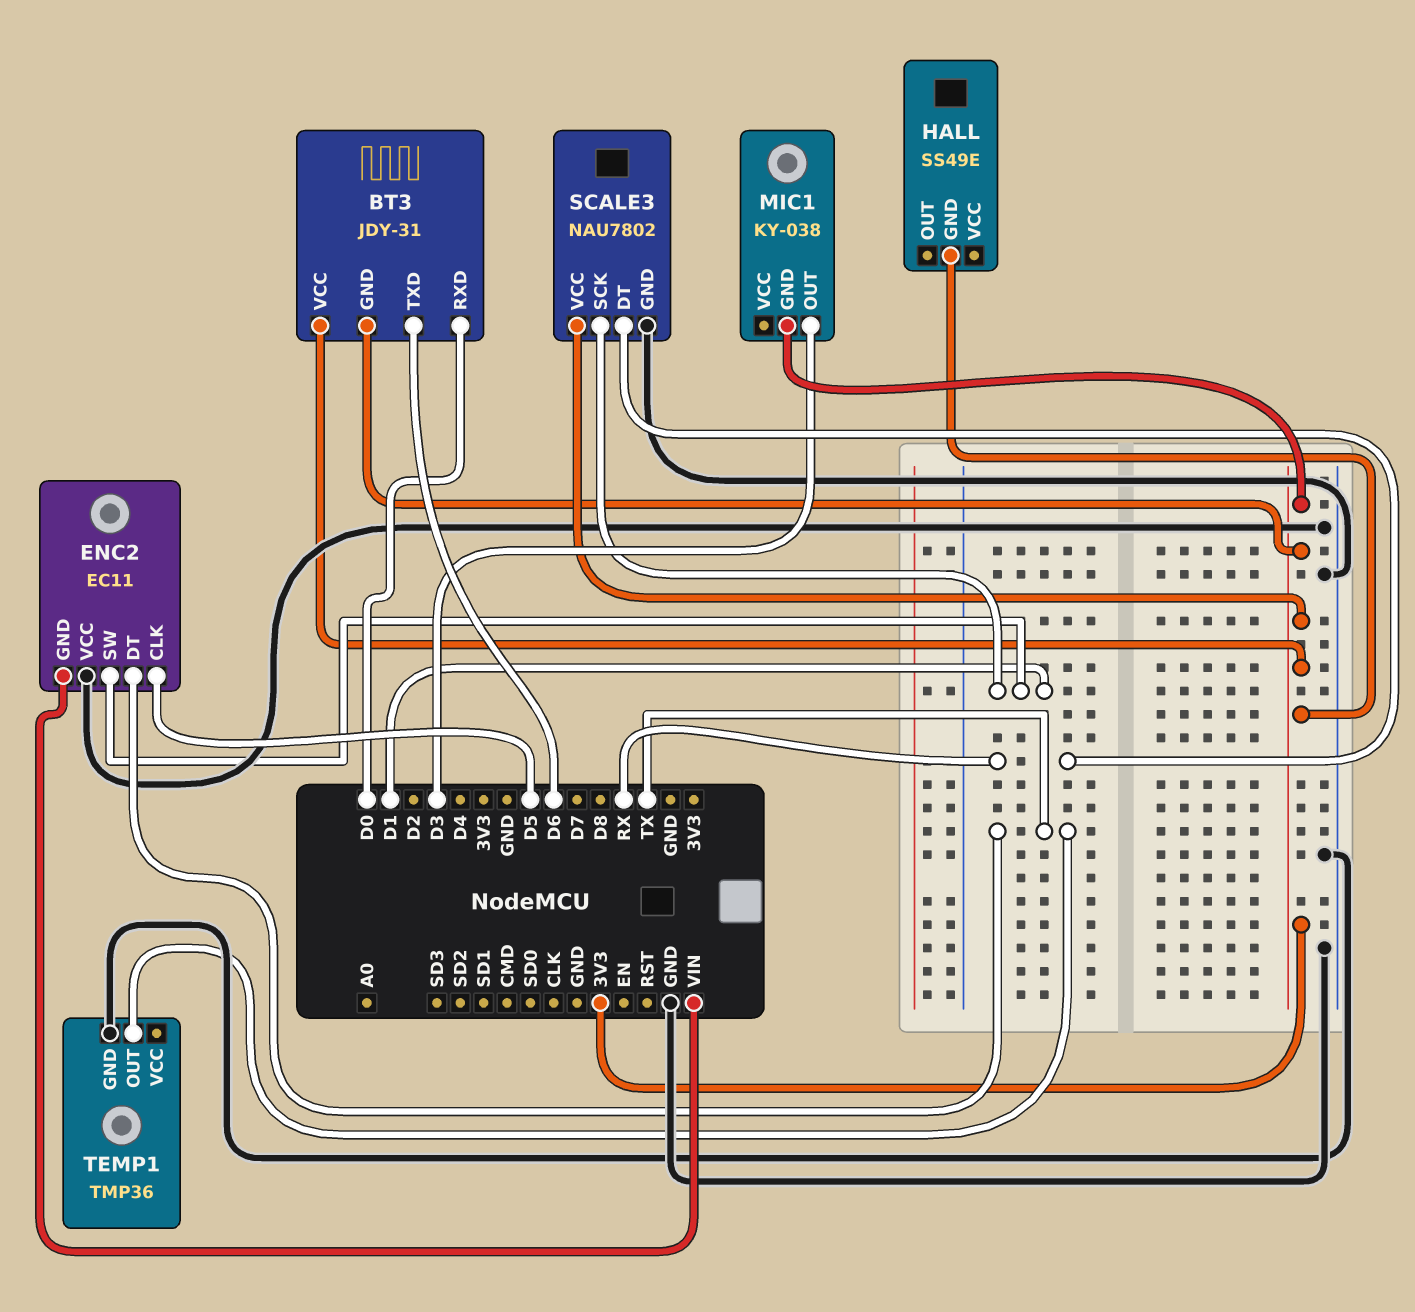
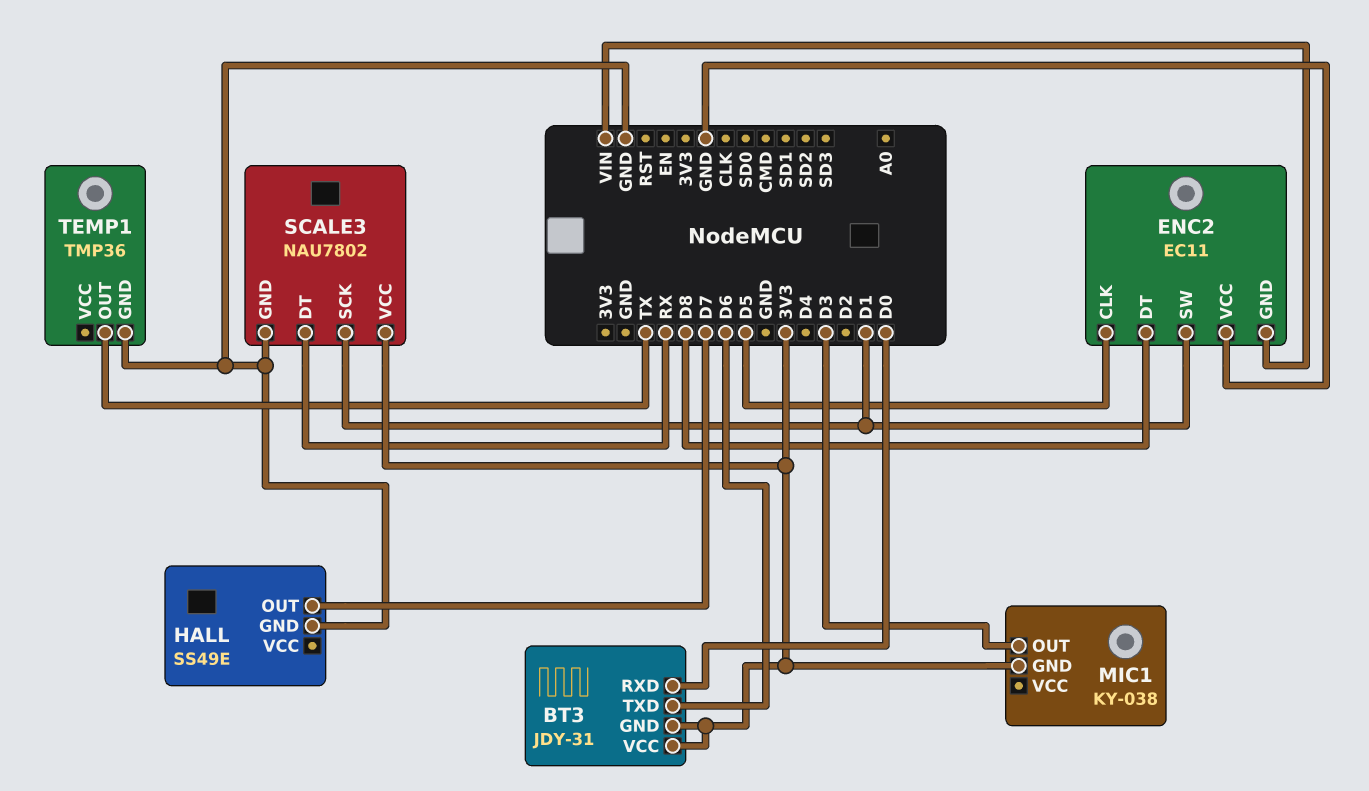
ENC2 pin DT: TX -> D8
HALL pin GND: 3V3 -> GND
HALL pin OUT: none -> D7

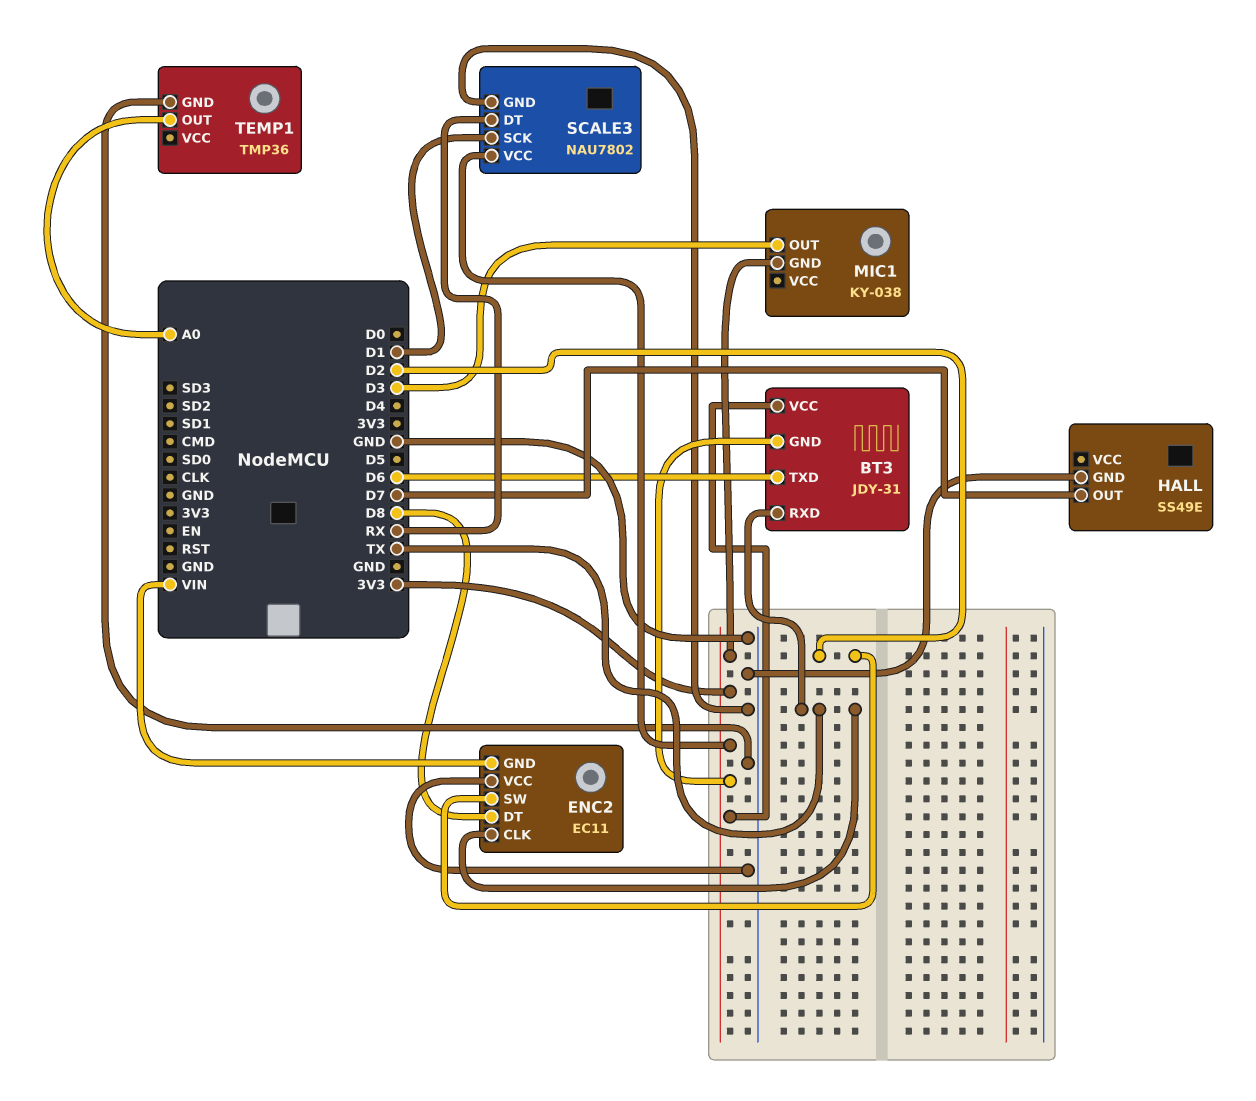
BT3 pin RXD: D0 -> TX
ENC2 pin CLK: D5 -> TX
ENC2 pin SW: D1 -> D2
TEMP1 pin OUT: TX -> A0

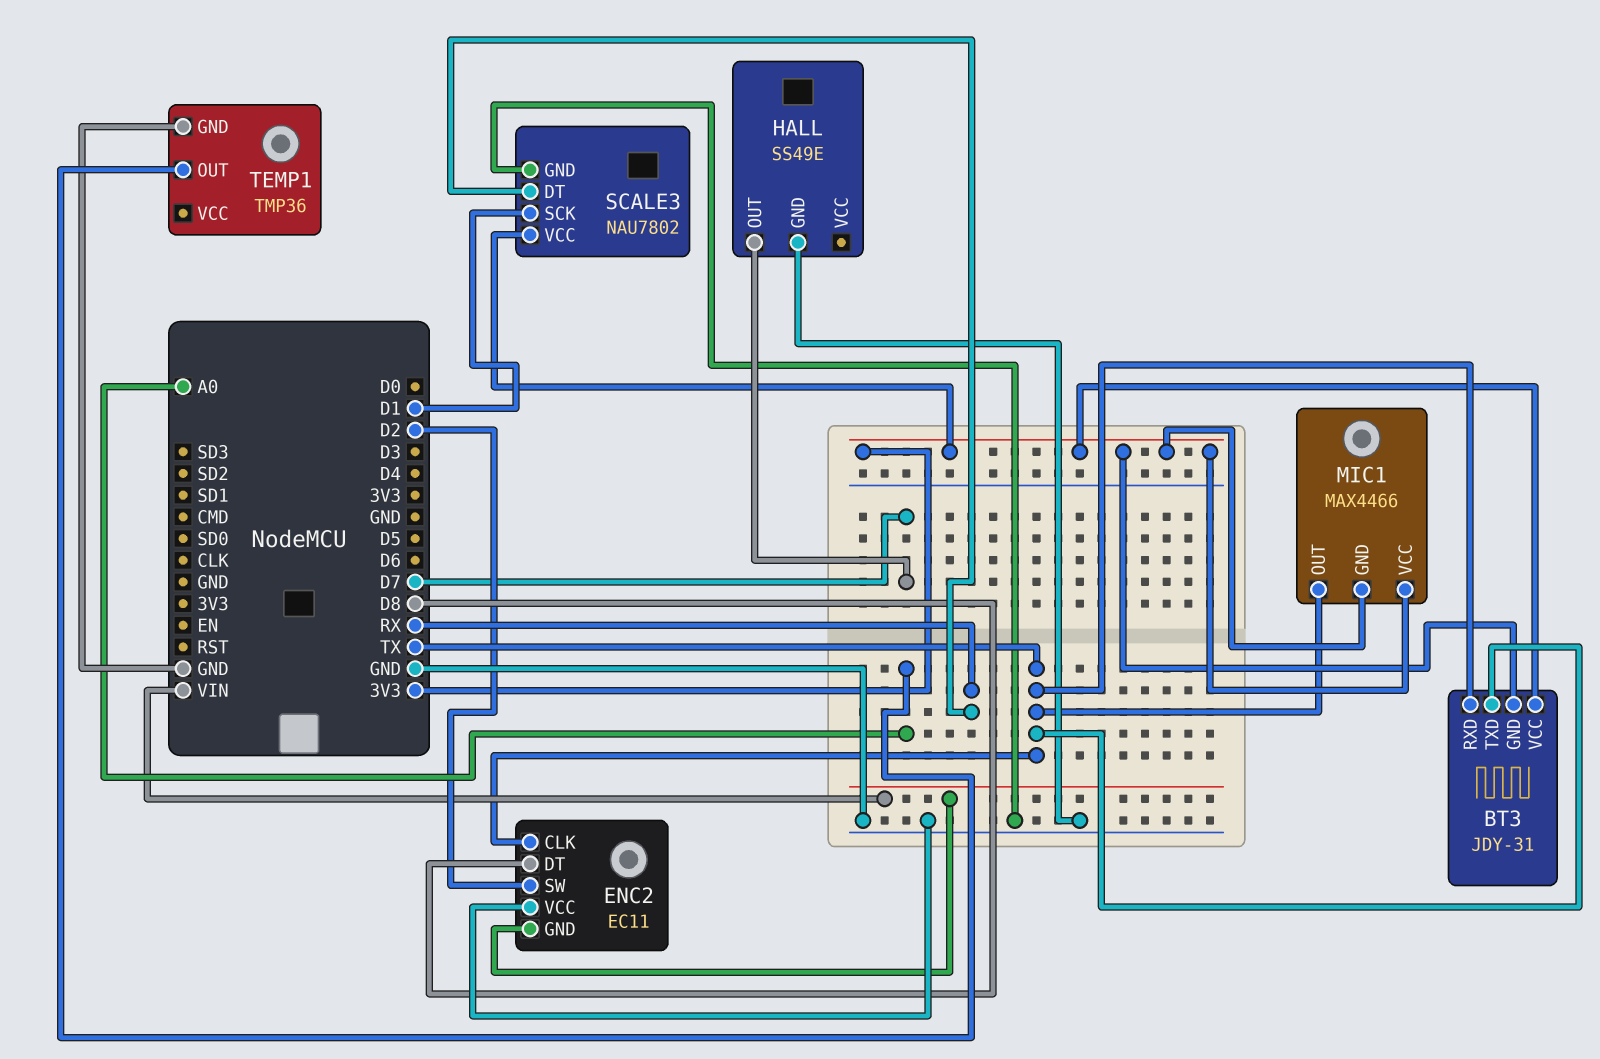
BT3 pin TXD: D6 -> TX
MIC1: KY-038 -> MAX4466
MIC1 pin OUT: D3 -> TX
MIC1 pin VCC: none -> 3V3

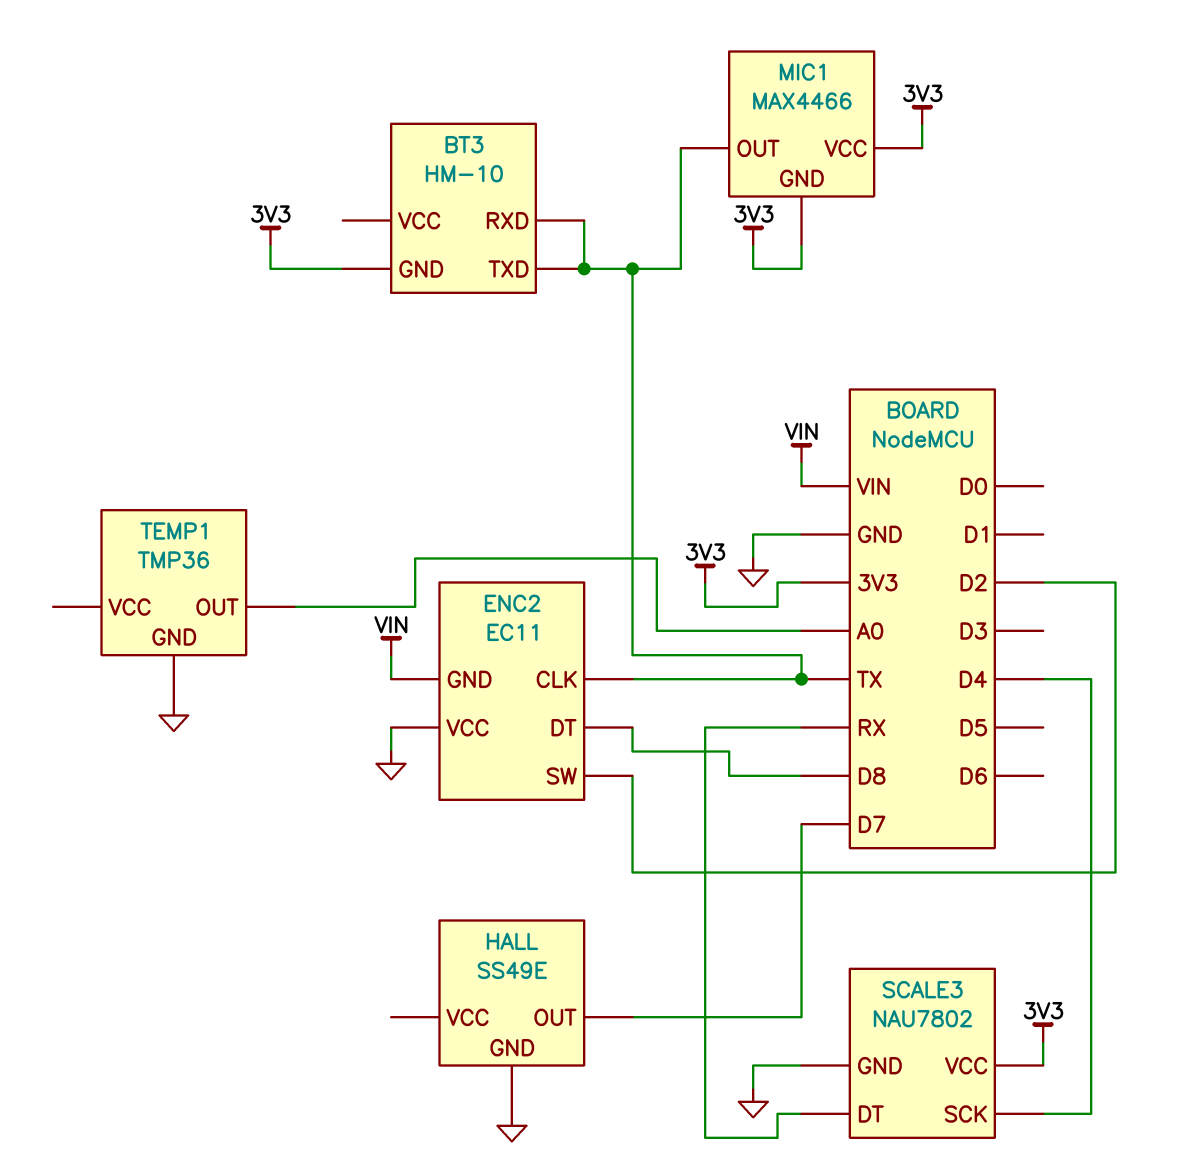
BT3: JDY-31 -> HM-10
BT3 pin VCC: 3V3 -> none
SCALE3 pin SCK: D1 -> D4

